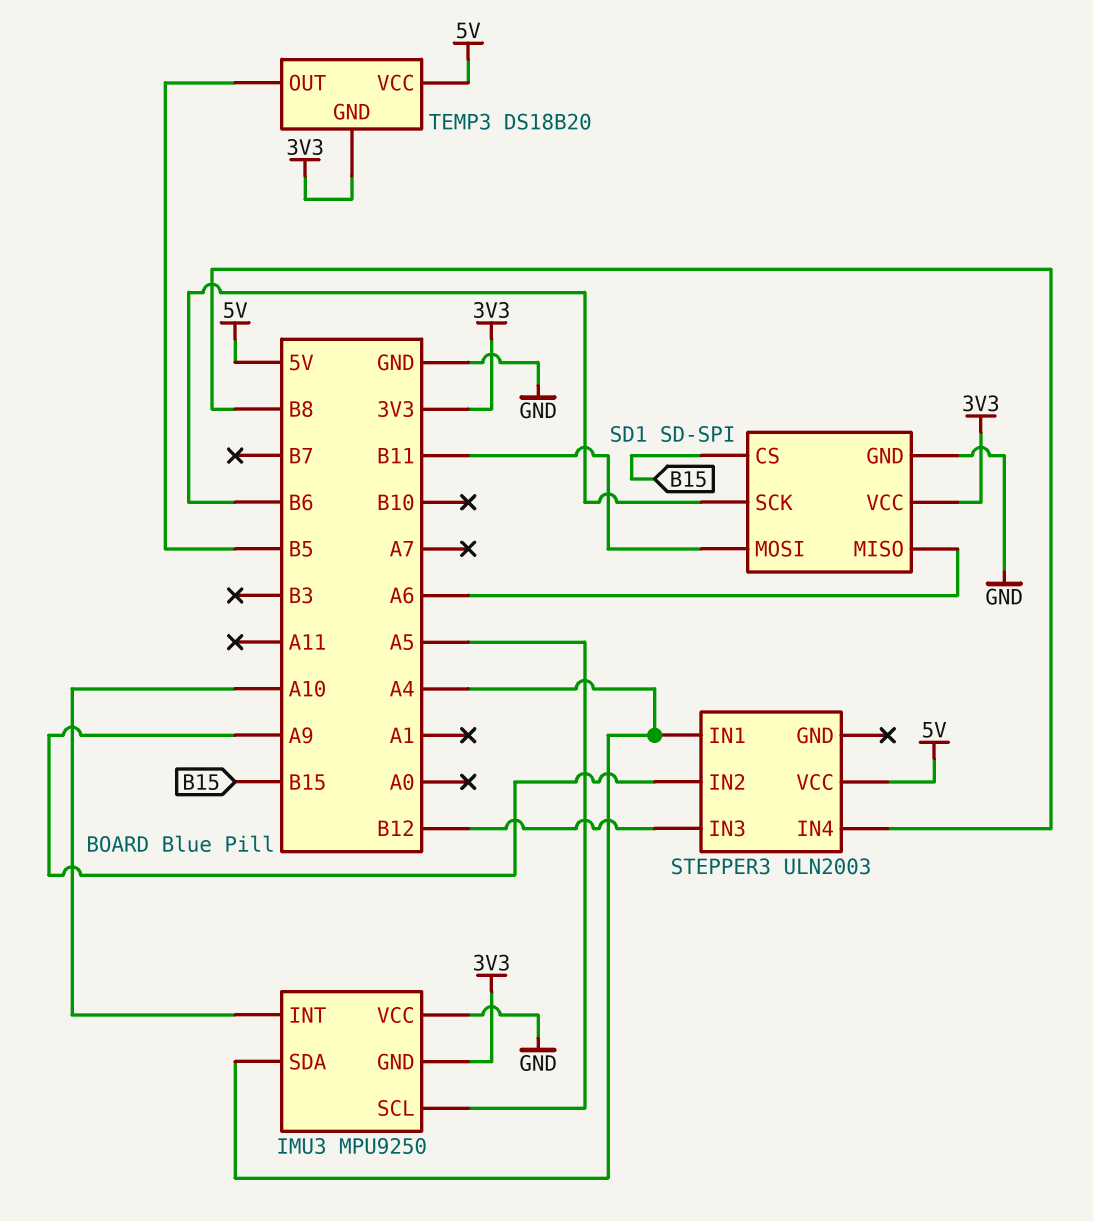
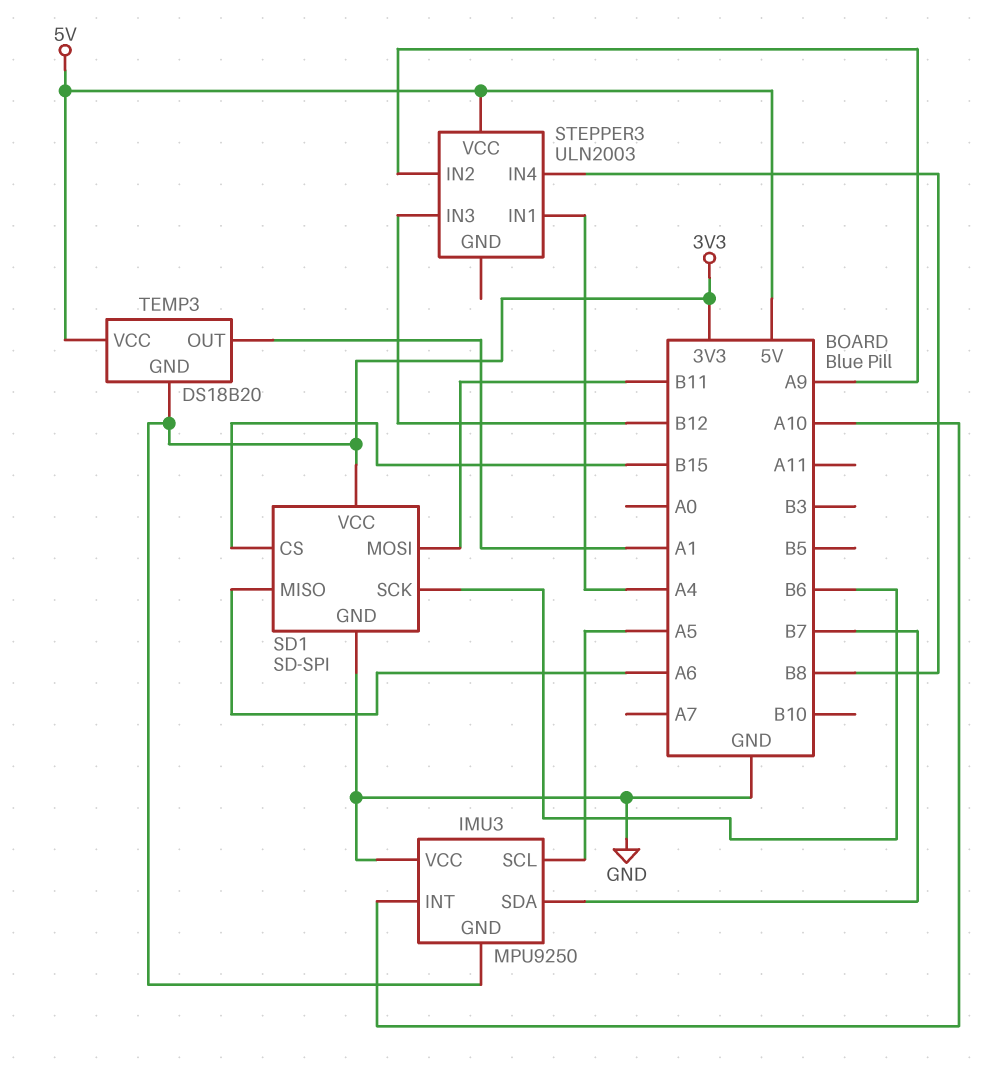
IMU3 pin SDA: A4 -> B7
TEMP3 pin OUT: B5 -> A1

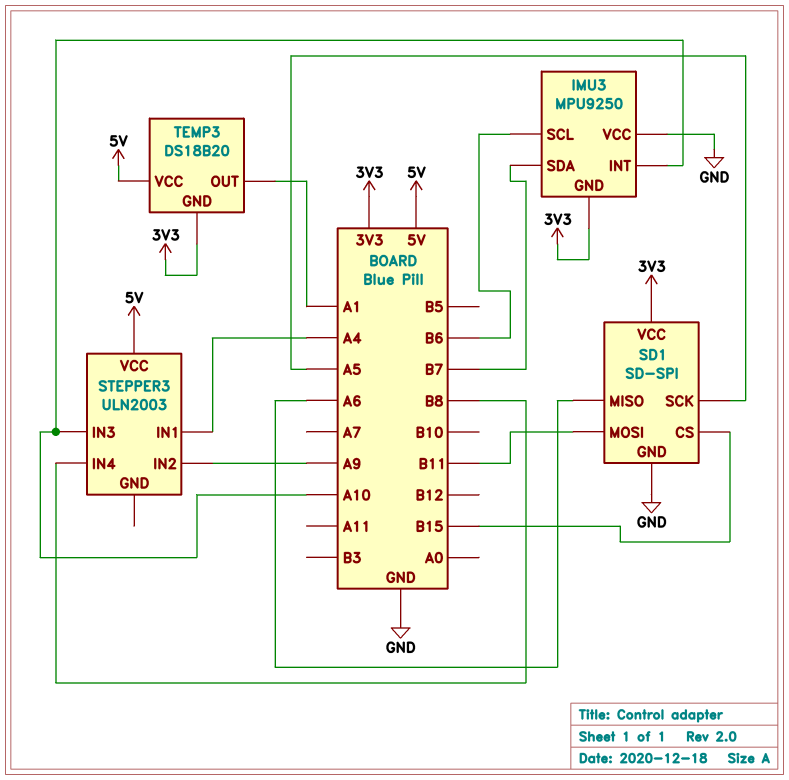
IMU3 pin SCL: A5 -> B6
SD1 pin SCK: B6 -> A5
STEPPER3 pin IN3: B12 -> A10

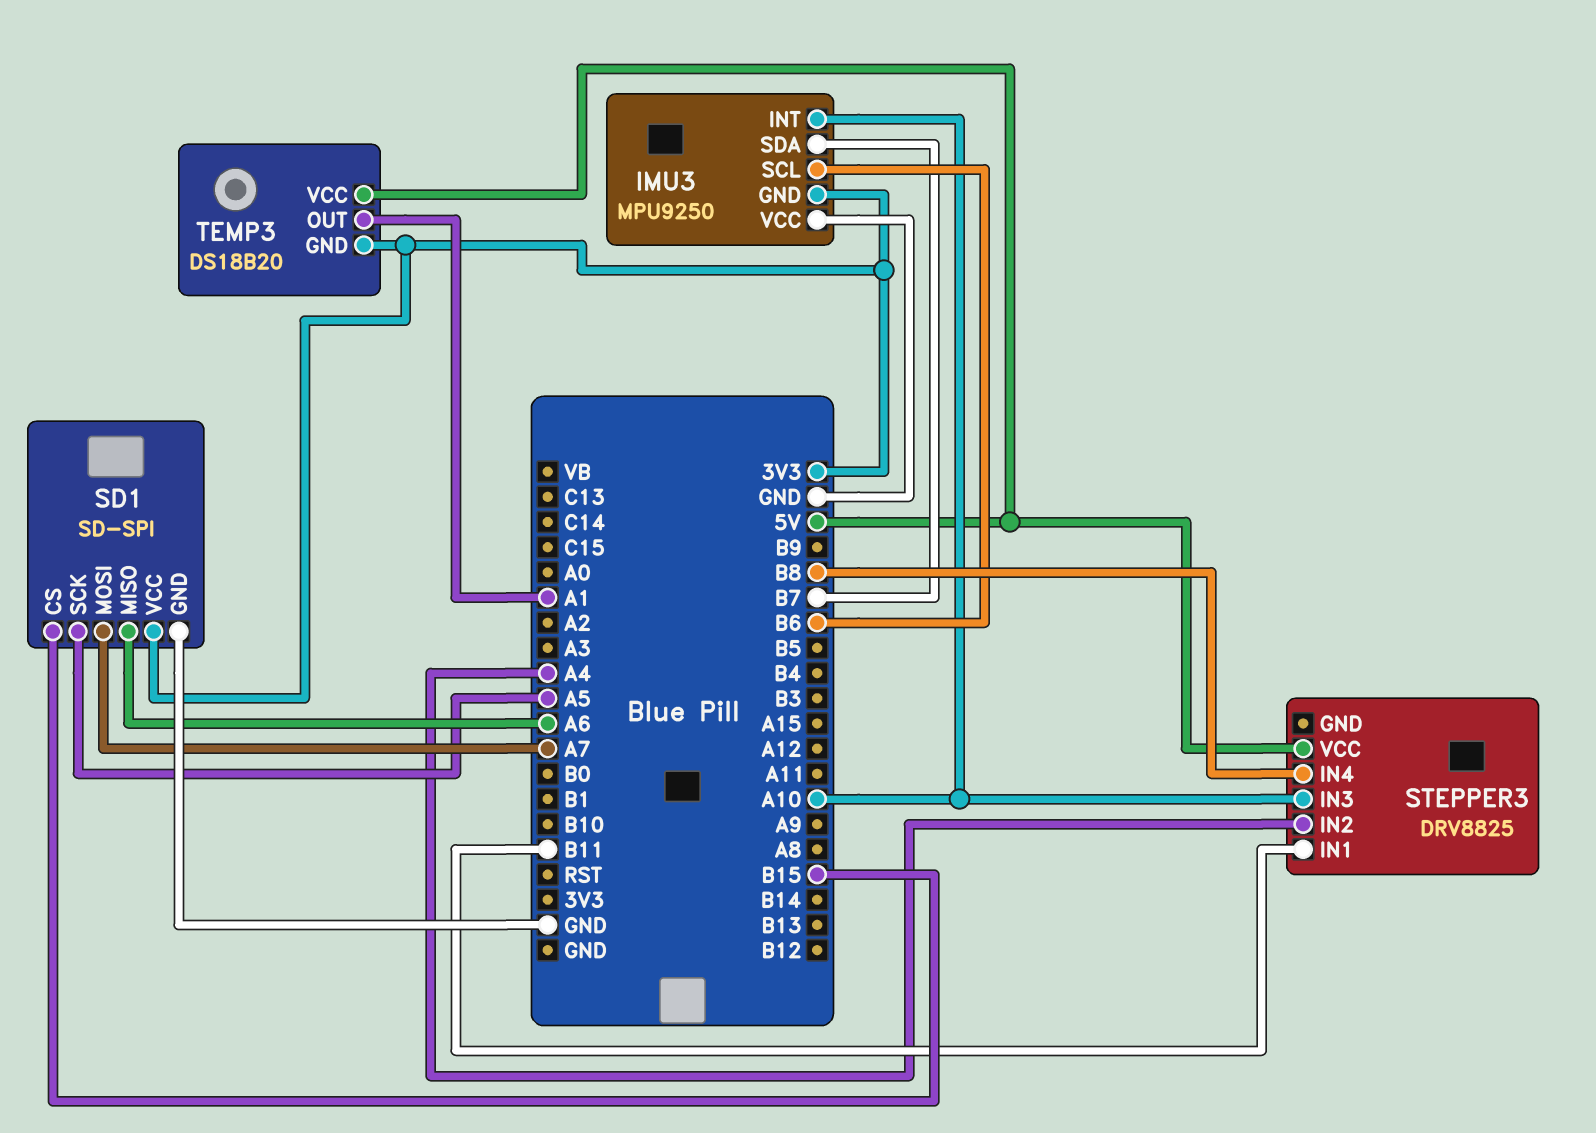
SD1 pin MOSI: B11 -> A7
STEPPER3: ULN2003 -> DRV8825
STEPPER3 pin IN1: A4 -> B11
STEPPER3 pin IN2: A9 -> A4

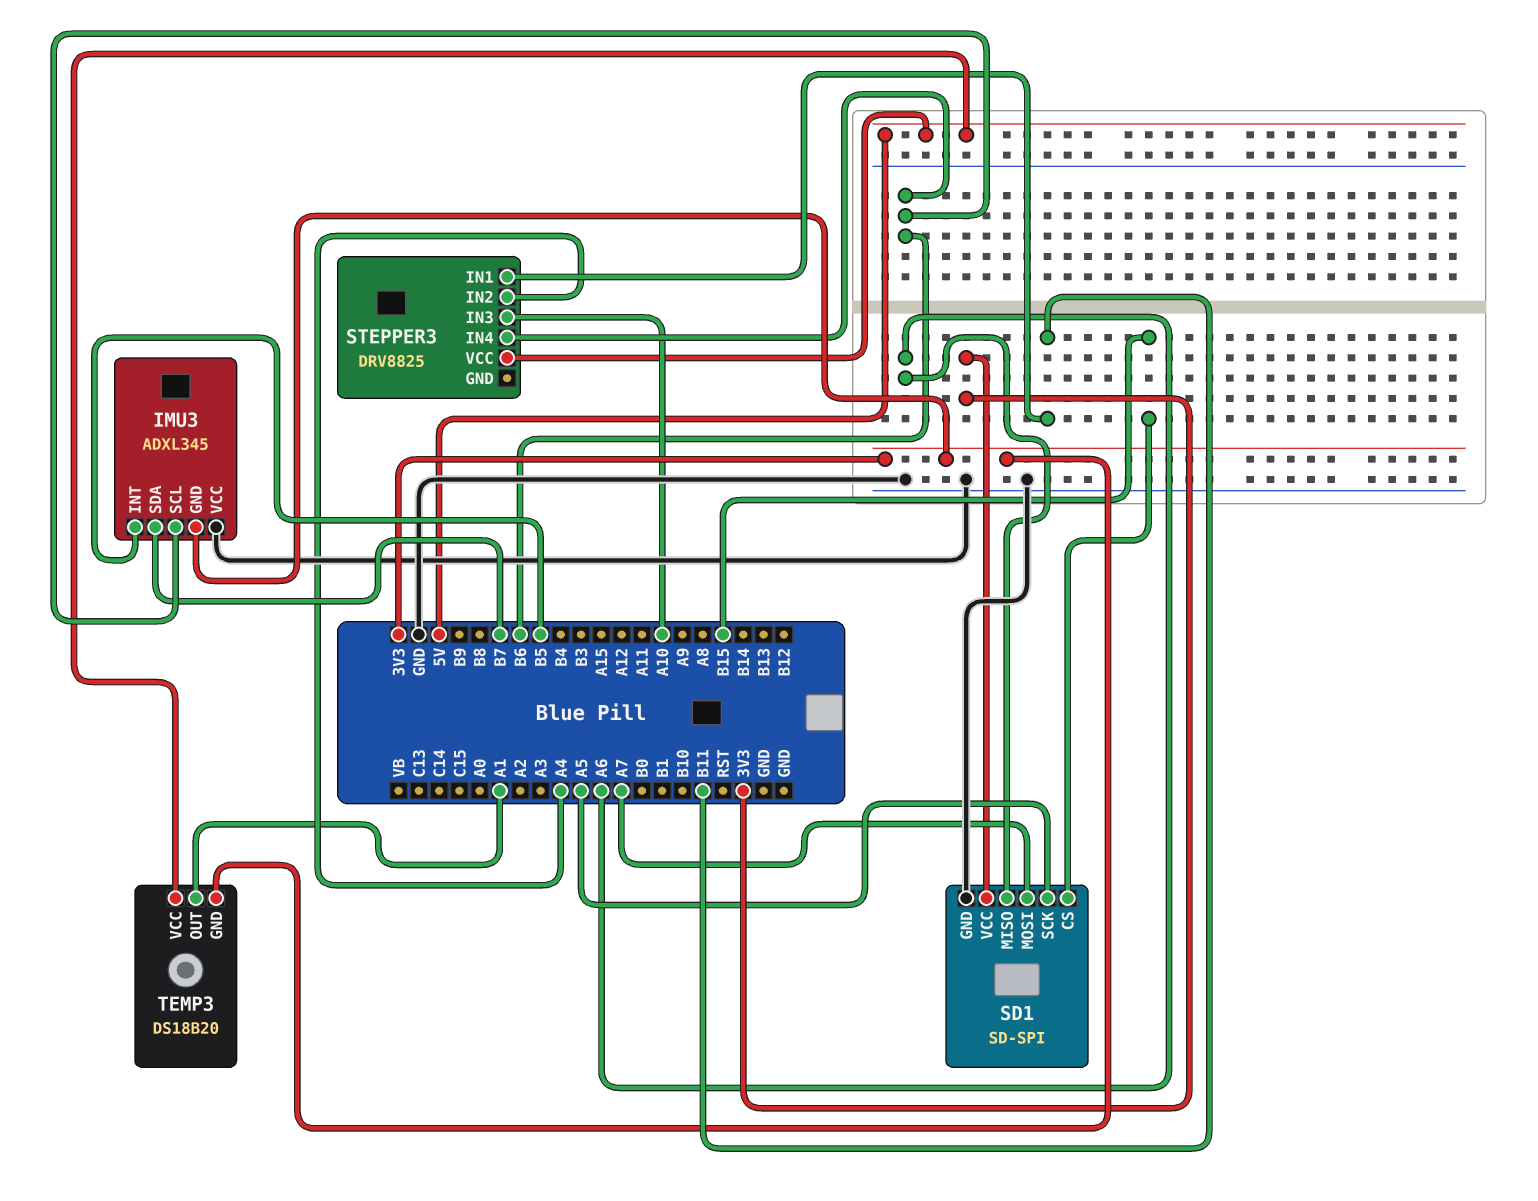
IMU3: MPU9250 -> ADXL345
IMU3 pin INT: A10 -> B5
STEPPER3 pin IN4: B8 -> B6

